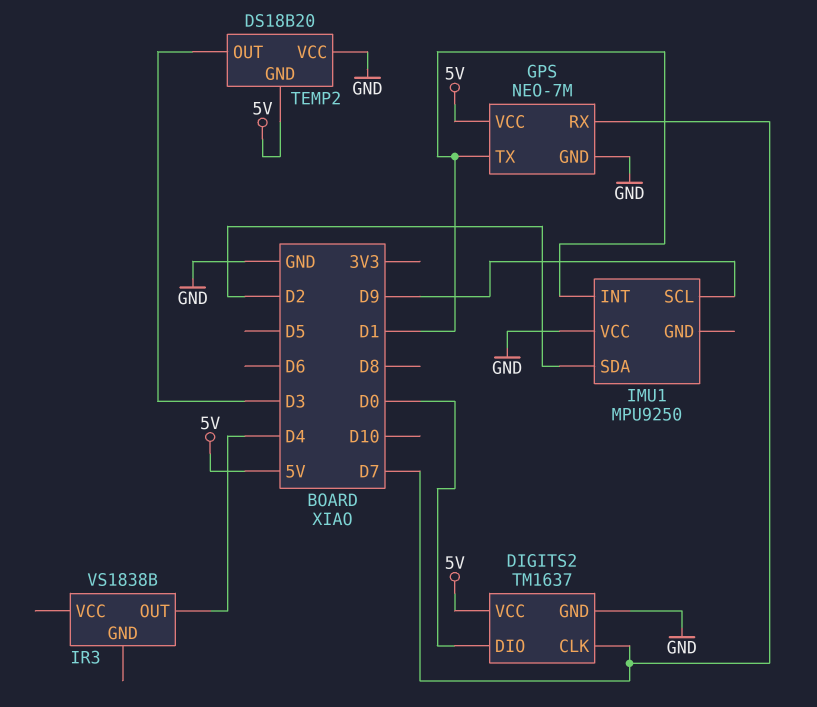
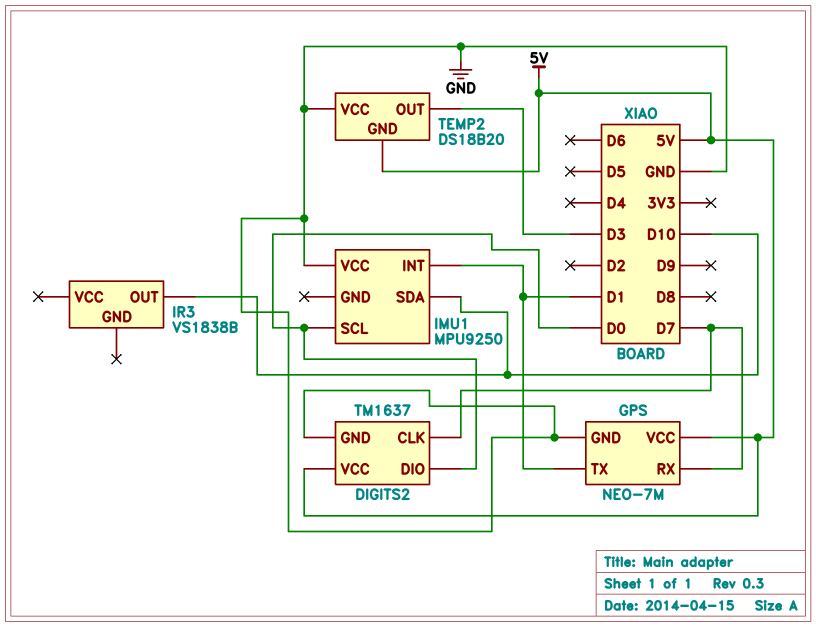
IMU1 pin SCL: D9 -> D0
IMU1 pin SDA: D2 -> D10
IR3 pin OUT: D4 -> D10

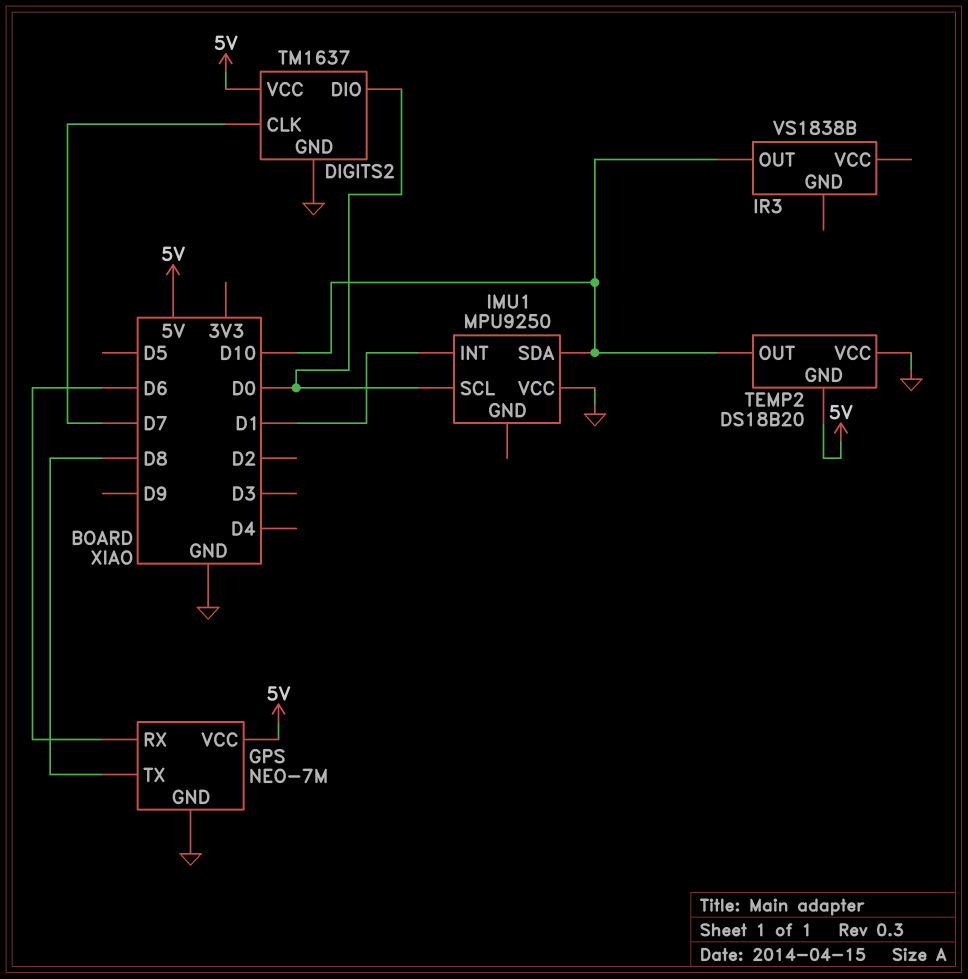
GPS pin RX: D7 -> D6
GPS pin TX: D1 -> D8
TEMP2 pin OUT: D3 -> D10

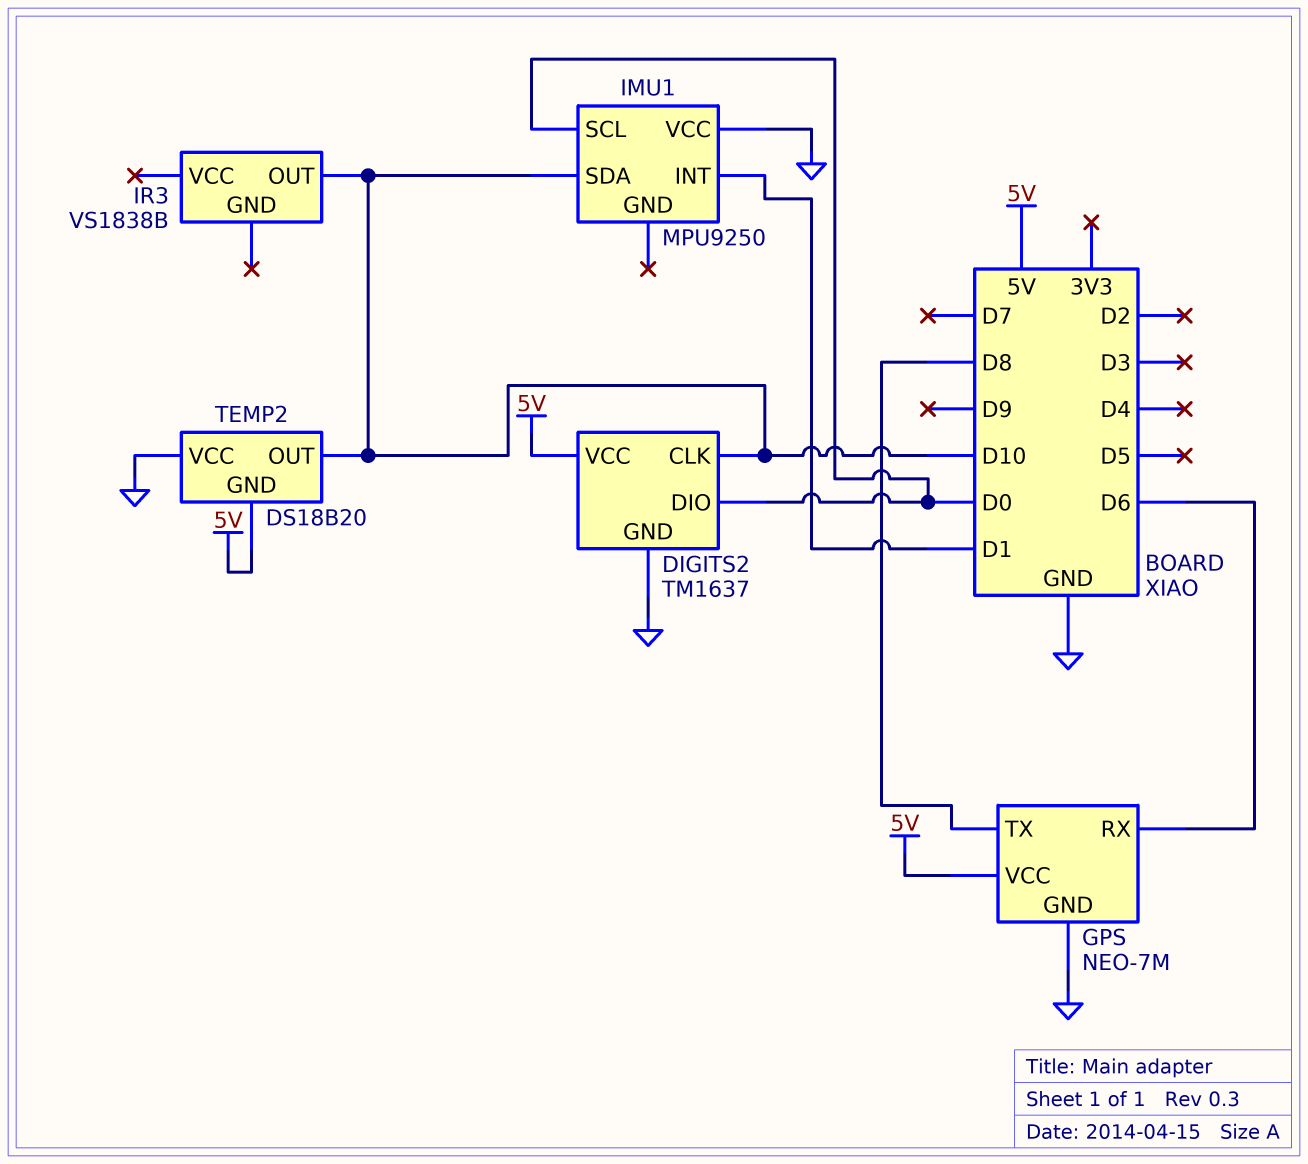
DIGITS2 pin CLK: D7 -> D10

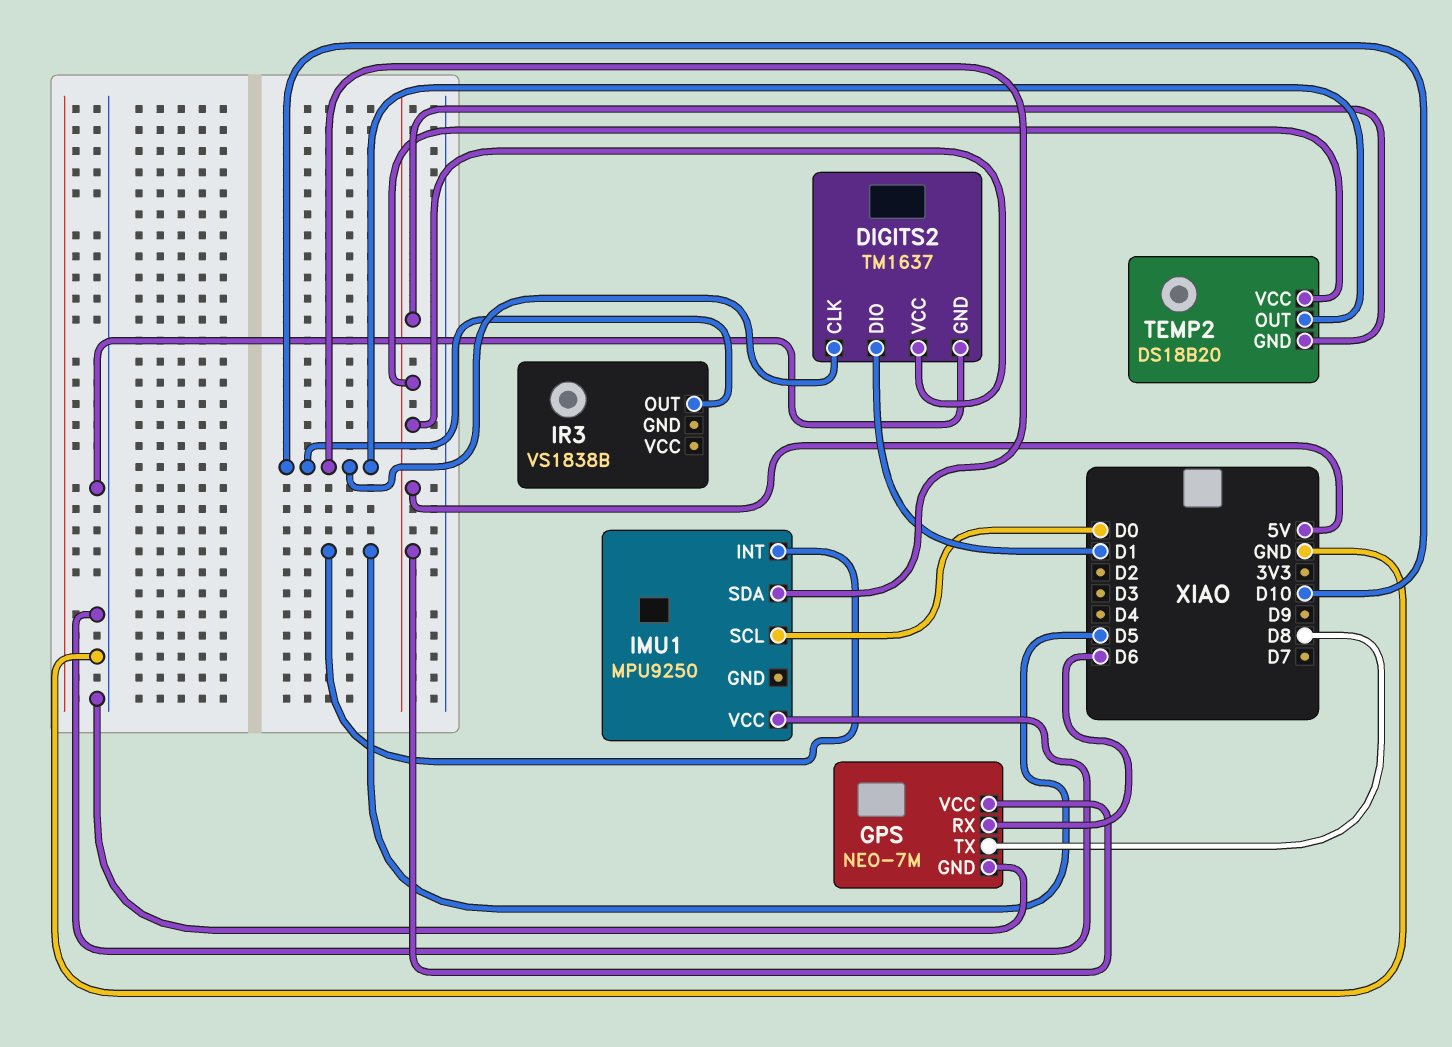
DIGITS2 pin DIO: D0 -> D1
IMU1 pin INT: D1 -> D5
TEMP2 pin VCC: GND -> 5V

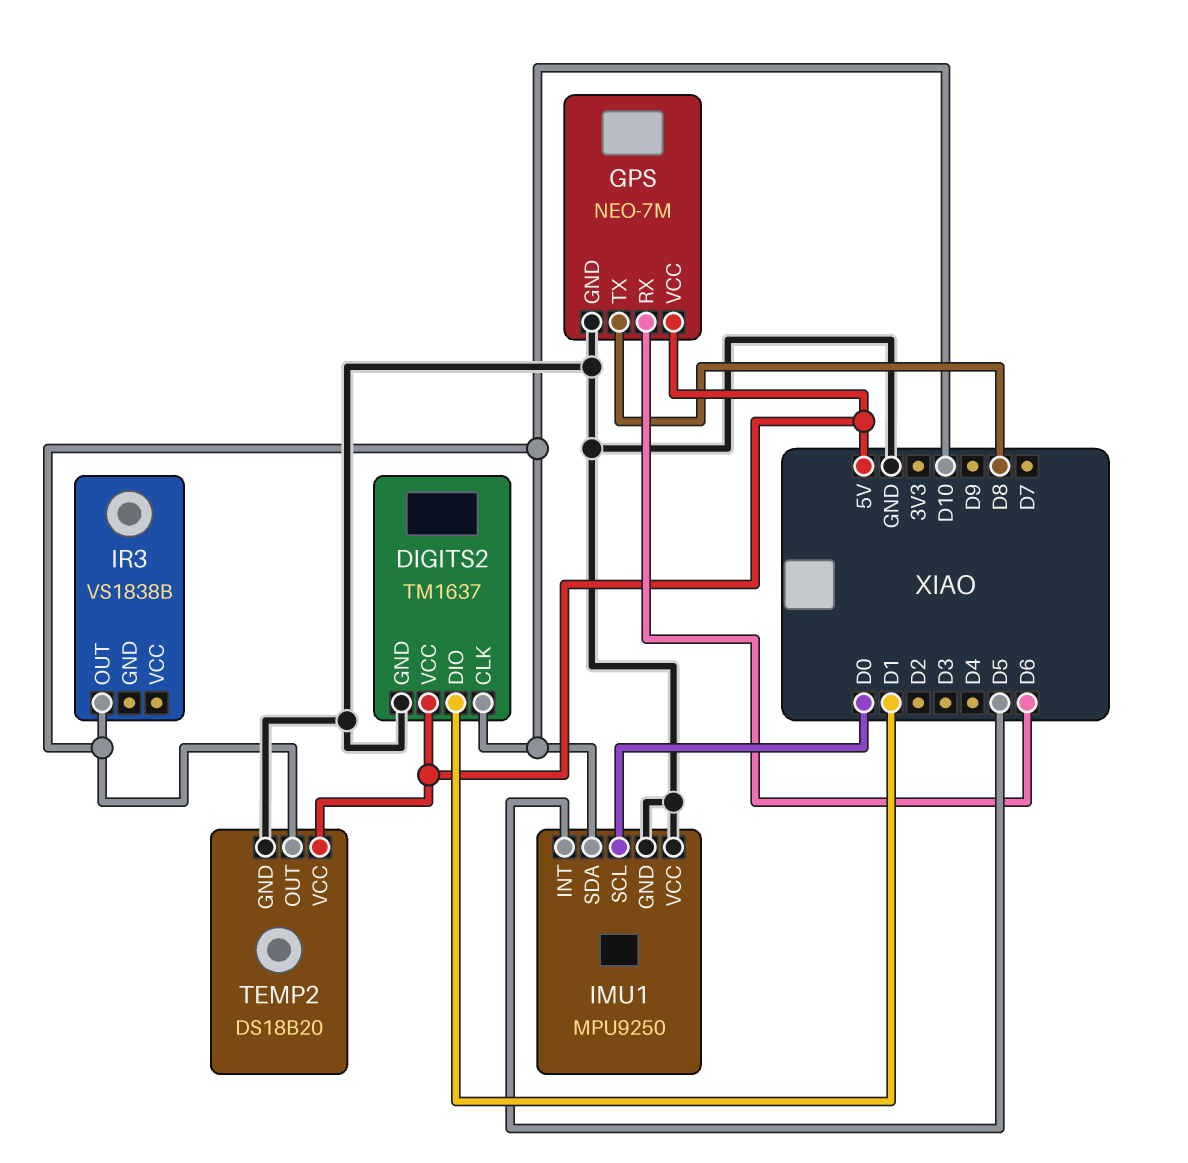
IMU1 pin GND: none -> GND
TEMP2 pin GND: 5V -> GND

